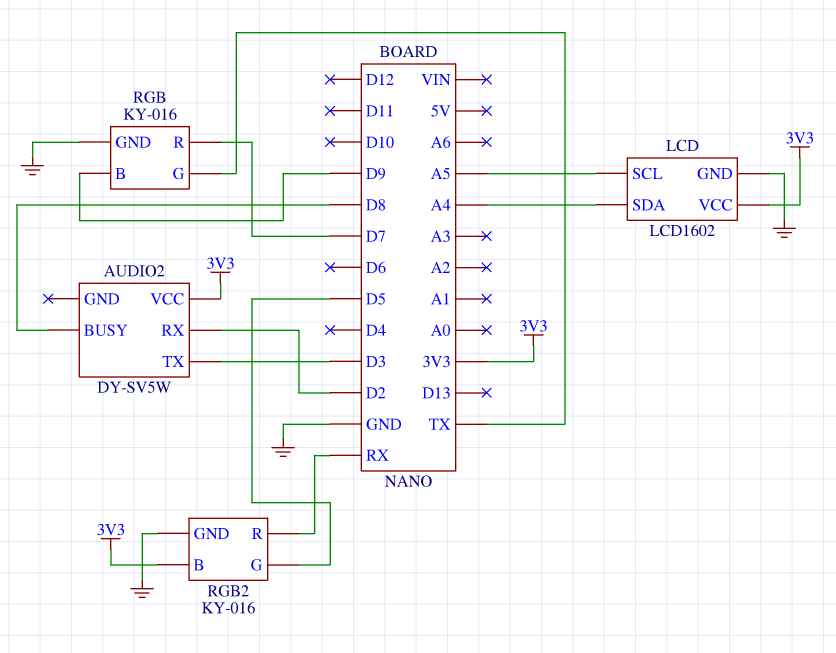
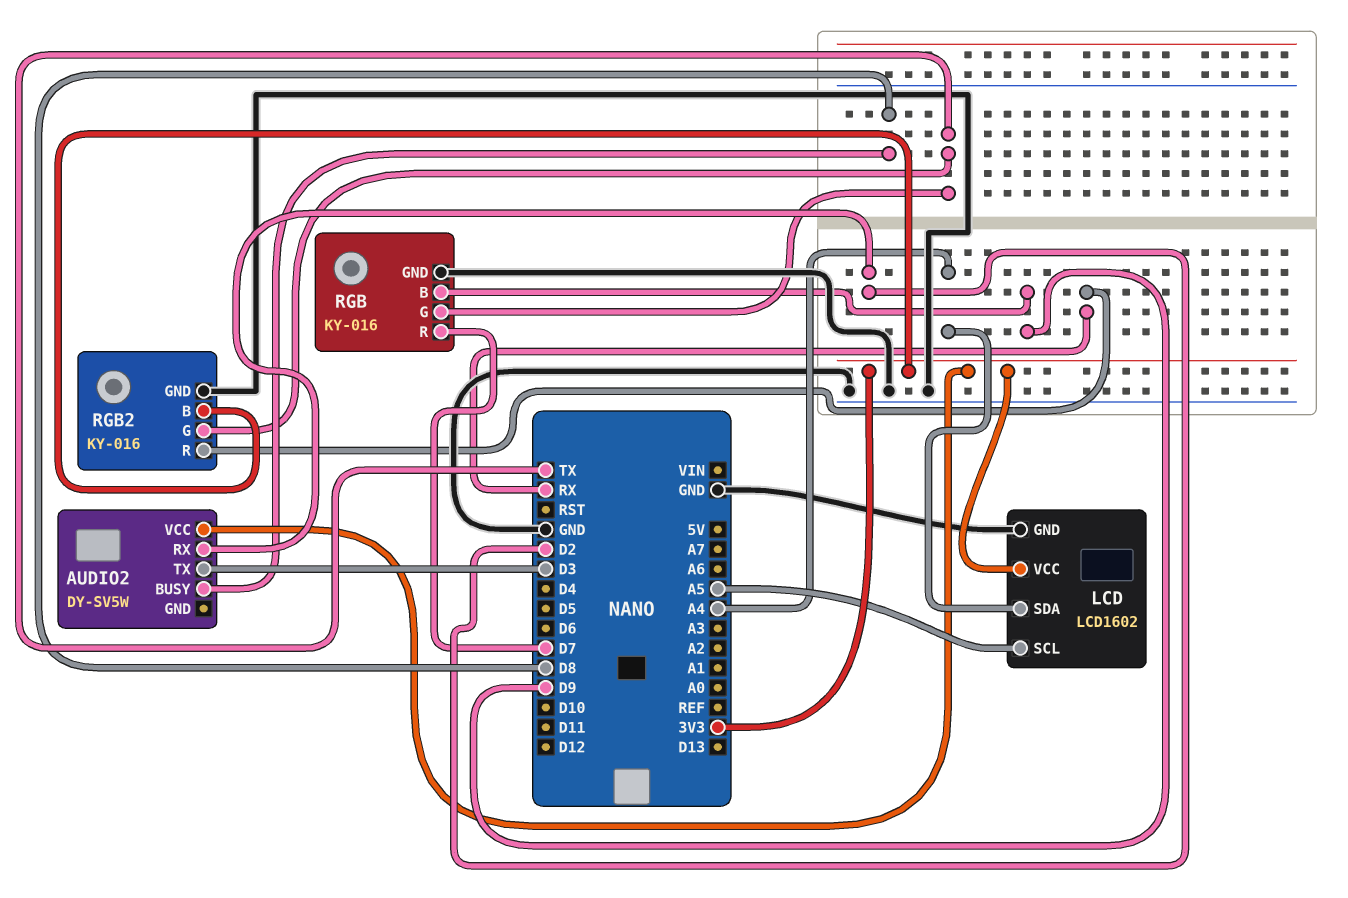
RGB2 pin G: D5 -> TX

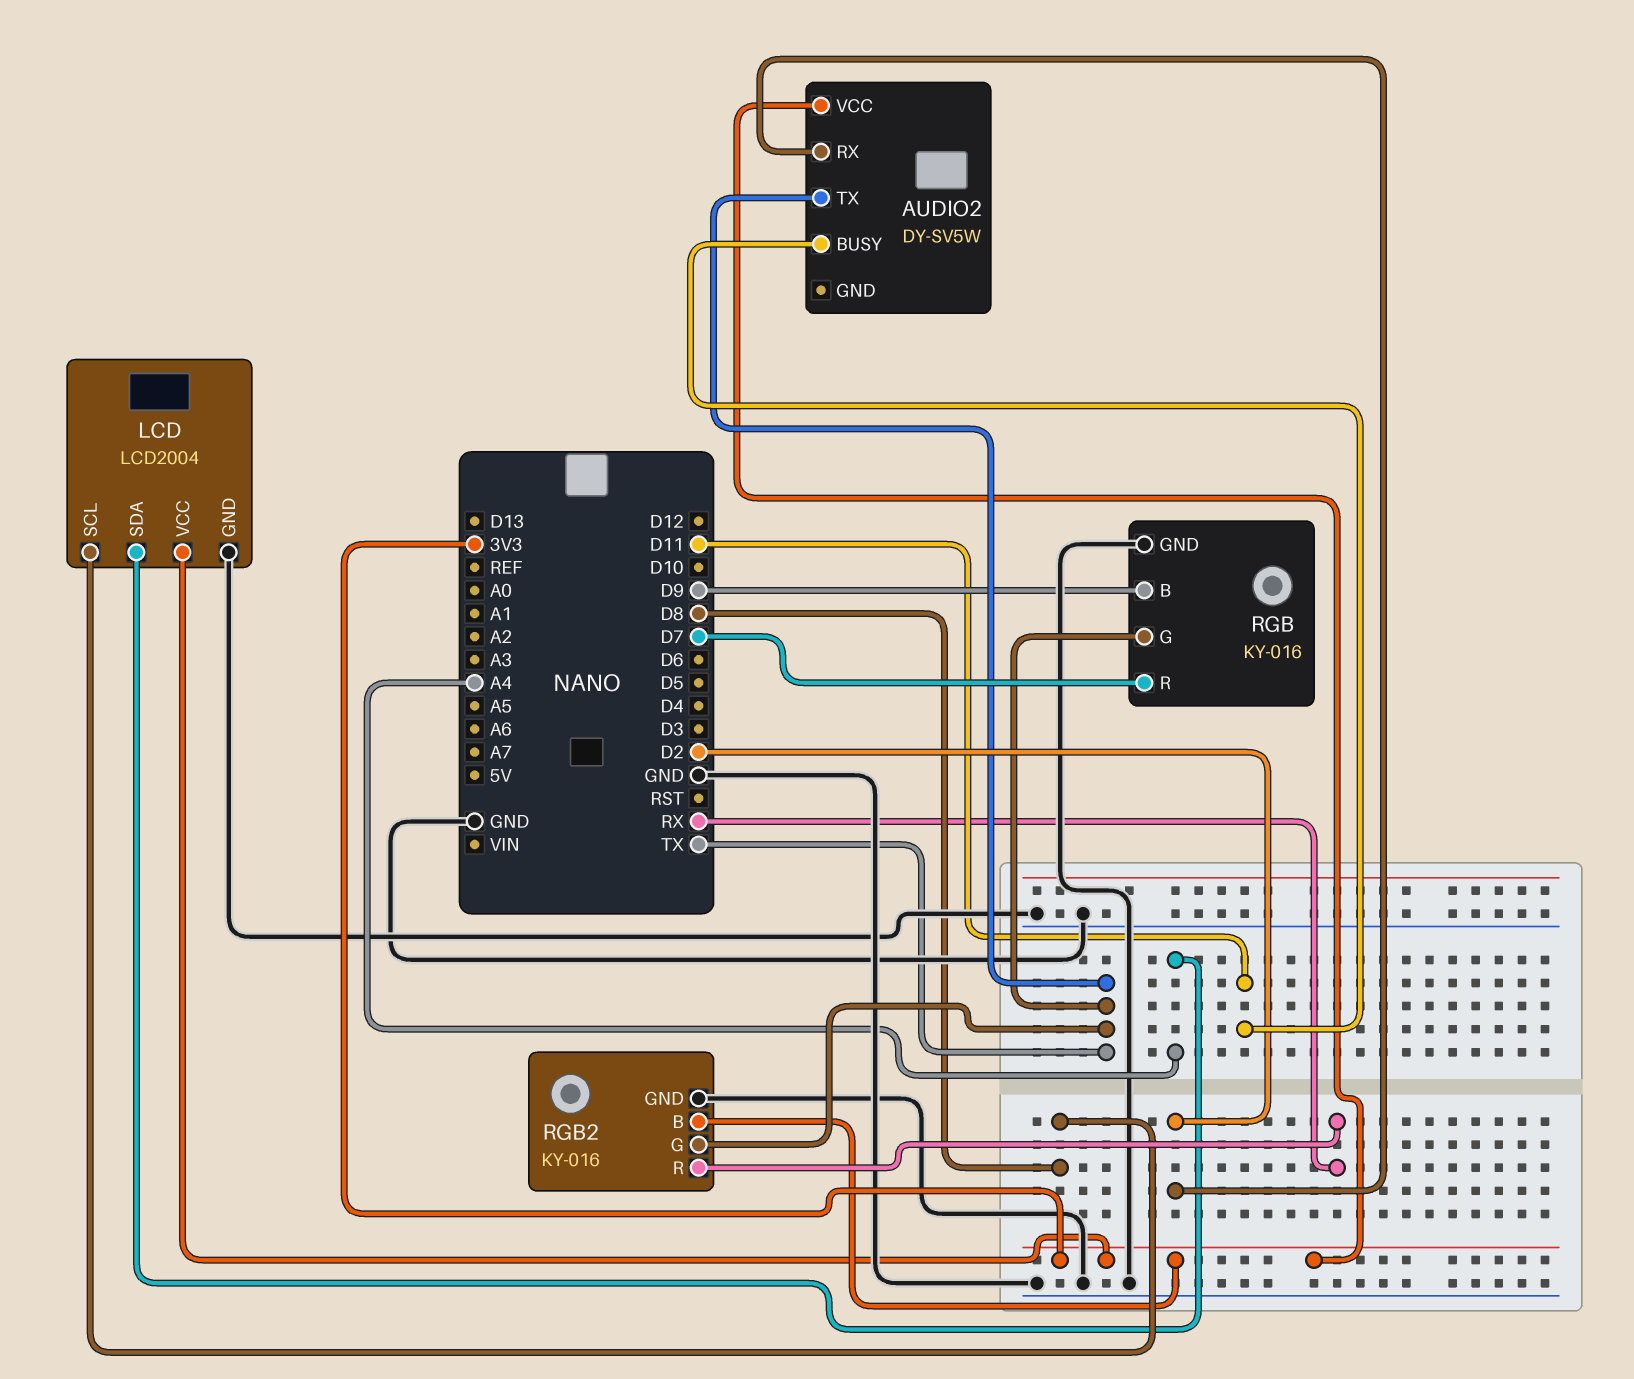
AUDIO2 pin BUSY: D8 -> D11
AUDIO2 pin TX: D3 -> TX
LCD: LCD1602 -> LCD2004
LCD pin SCL: A5 -> D8

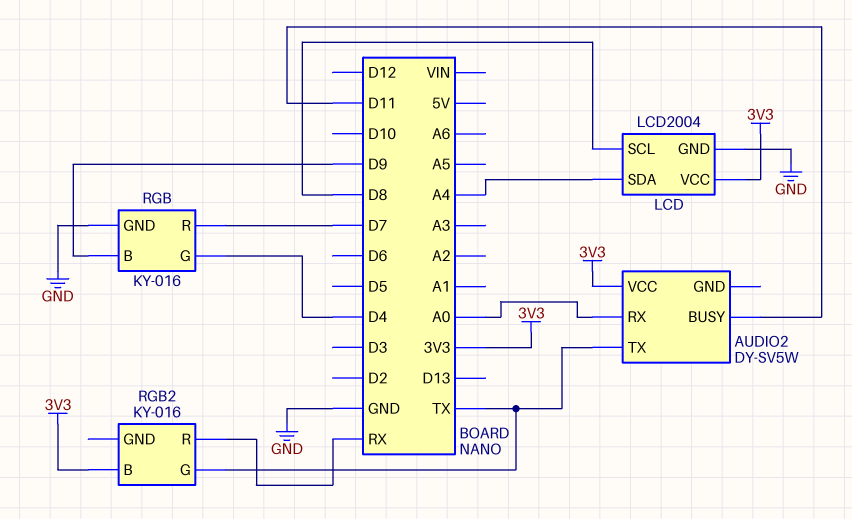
AUDIO2 pin RX: D2 -> A0
RGB pin G: TX -> D4
RGB2 pin GND: GND -> none

